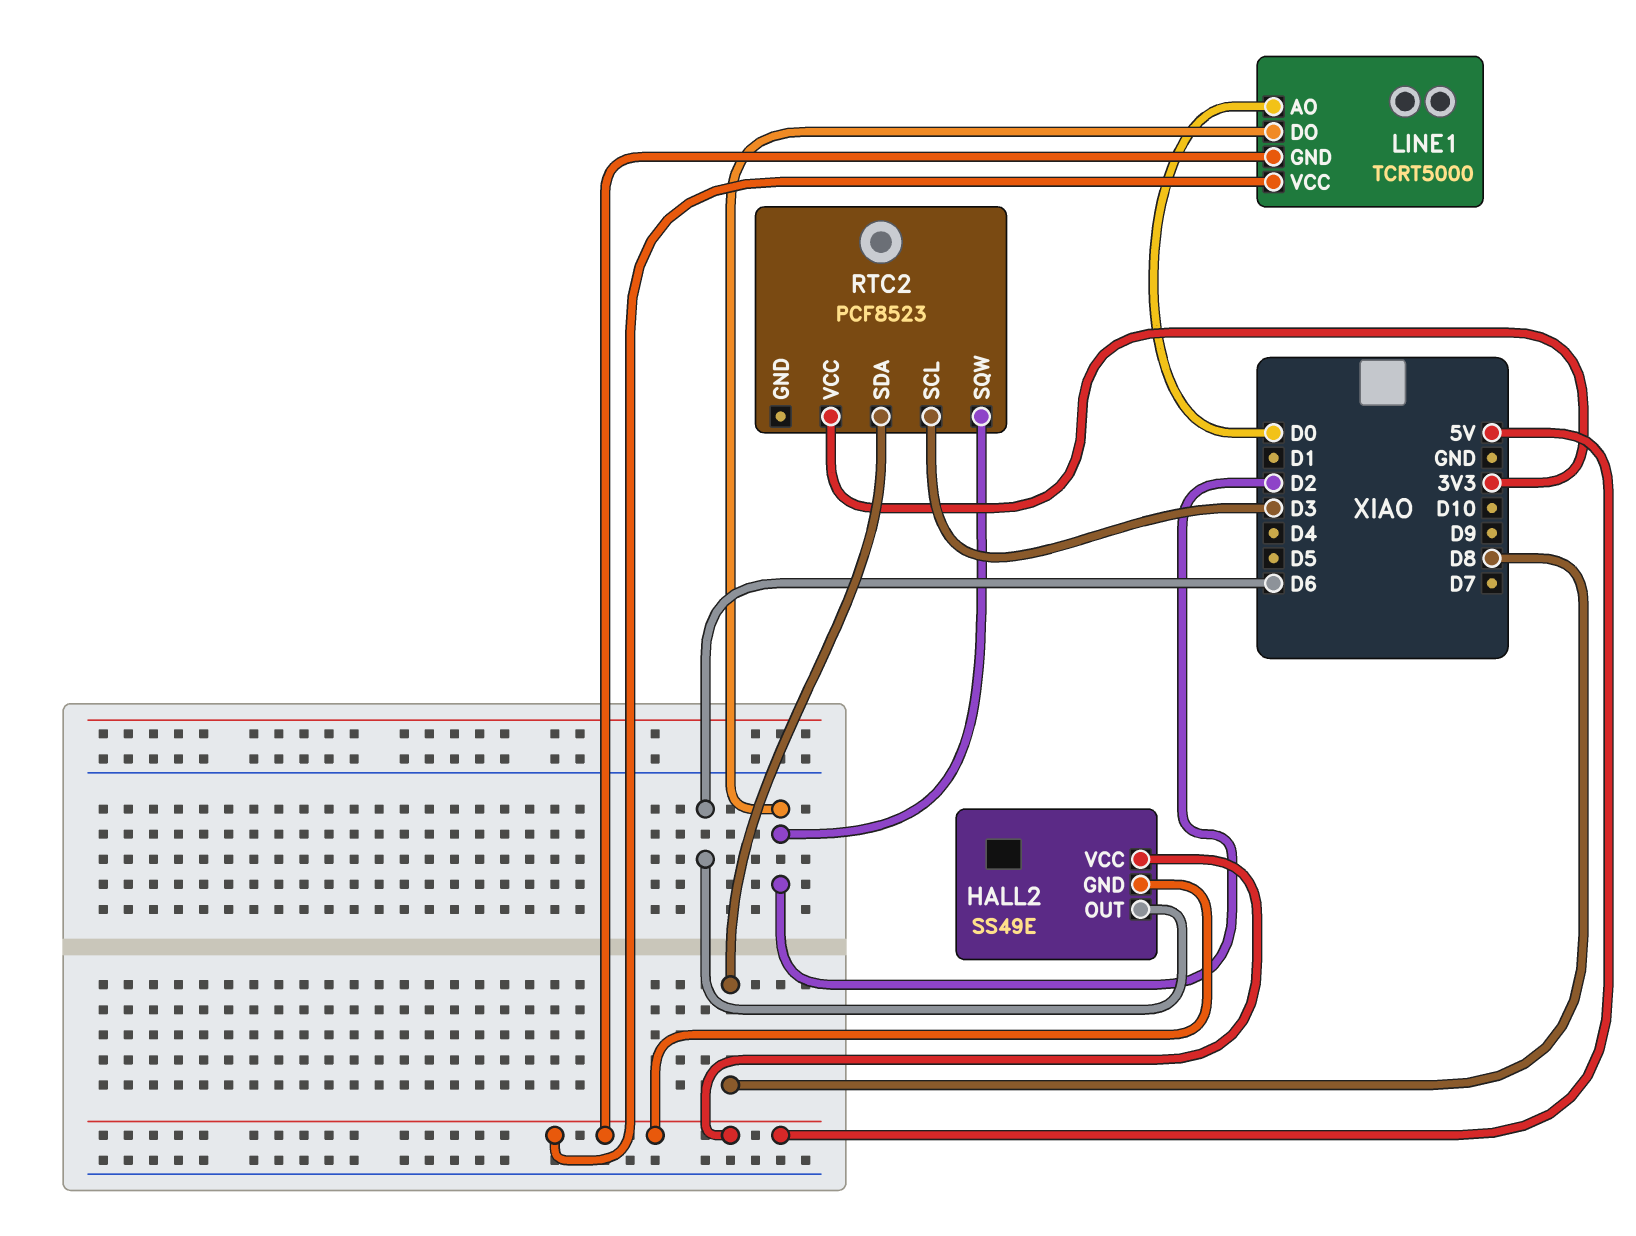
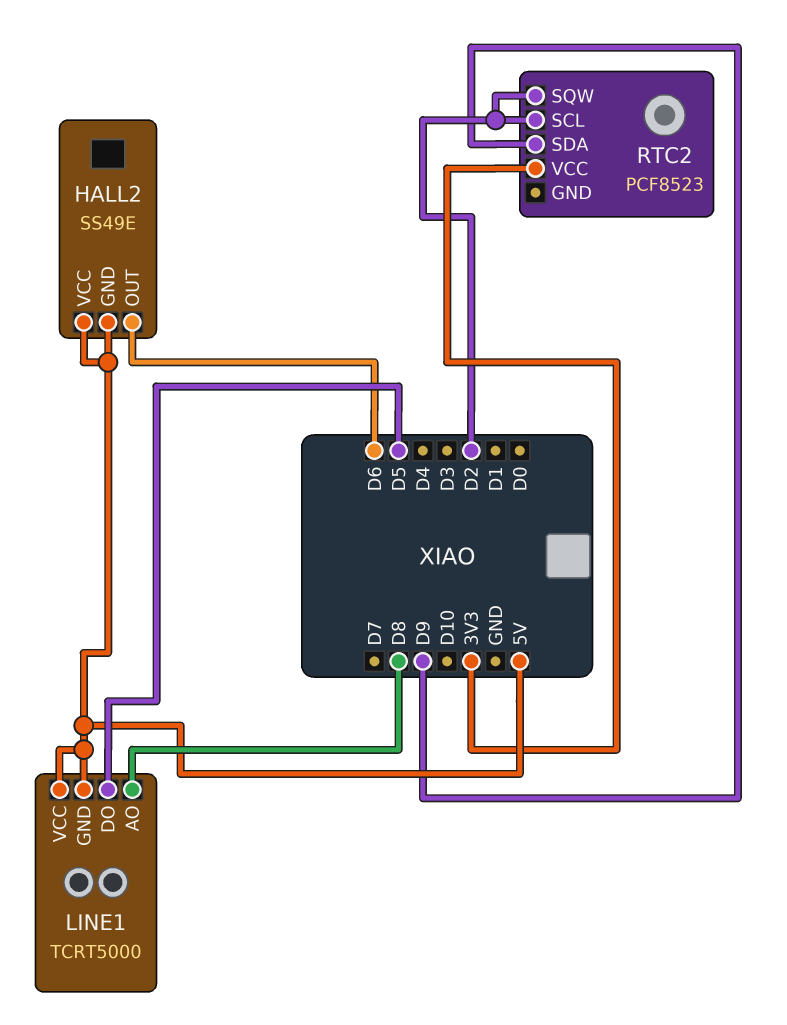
LINE1 pin AO: D0 -> D8
LINE1 pin DO: D2 -> D5
RTC2 pin SCL: D3 -> D2
RTC2 pin SDA: D8 -> D9

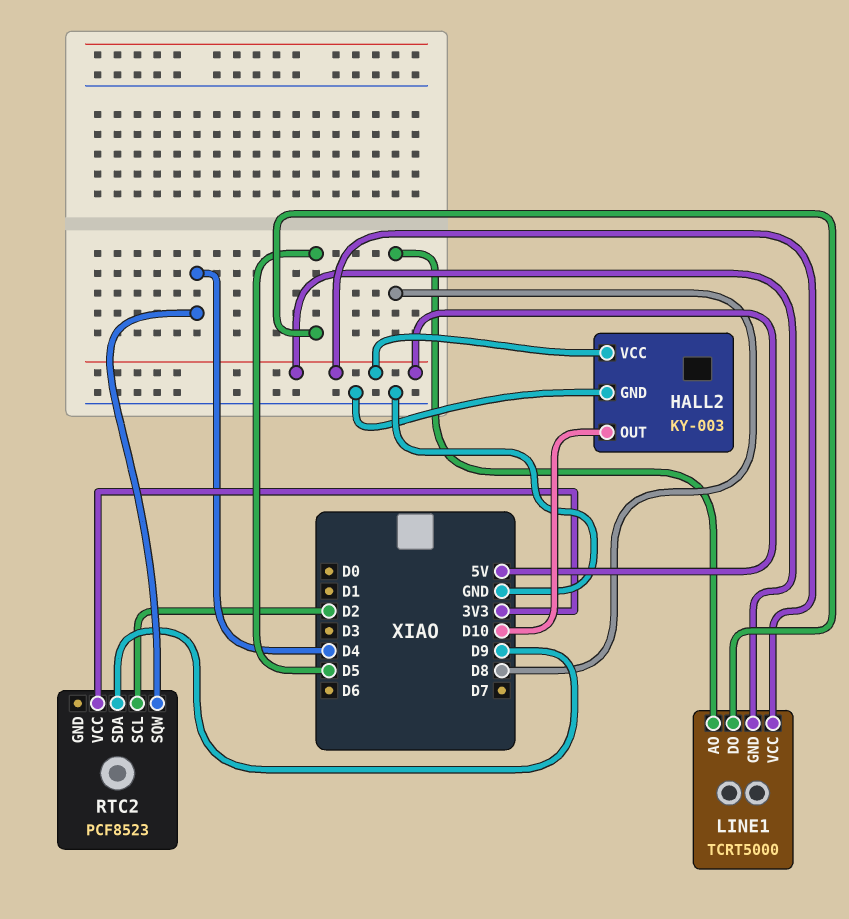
HALL2: SS49E -> KY-003
HALL2 pin GND: 5V -> GND
HALL2 pin OUT: D6 -> D10
RTC2 pin SQW: D2 -> D4

